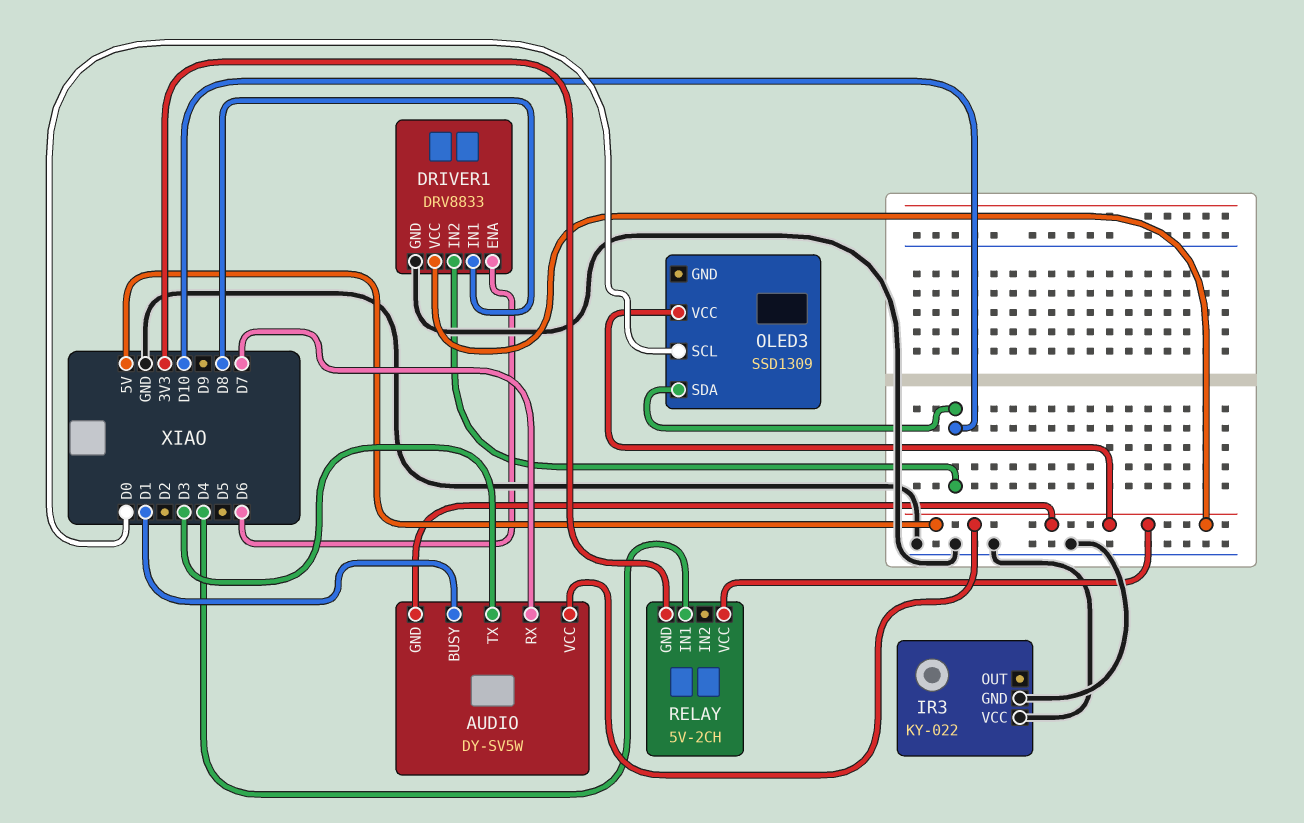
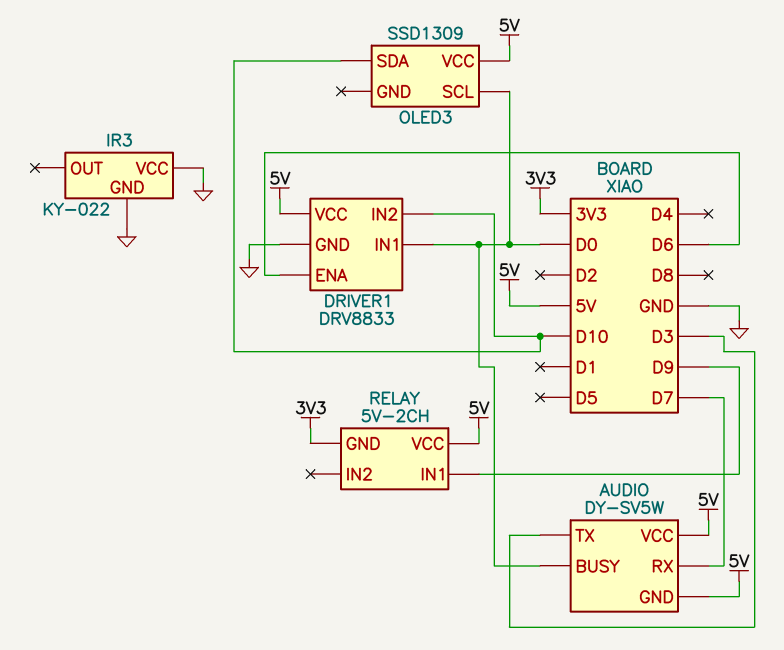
AUDIO pin BUSY: D1 -> D0
DRIVER1 pin IN1: D8 -> D0
RELAY pin IN1: D4 -> D9

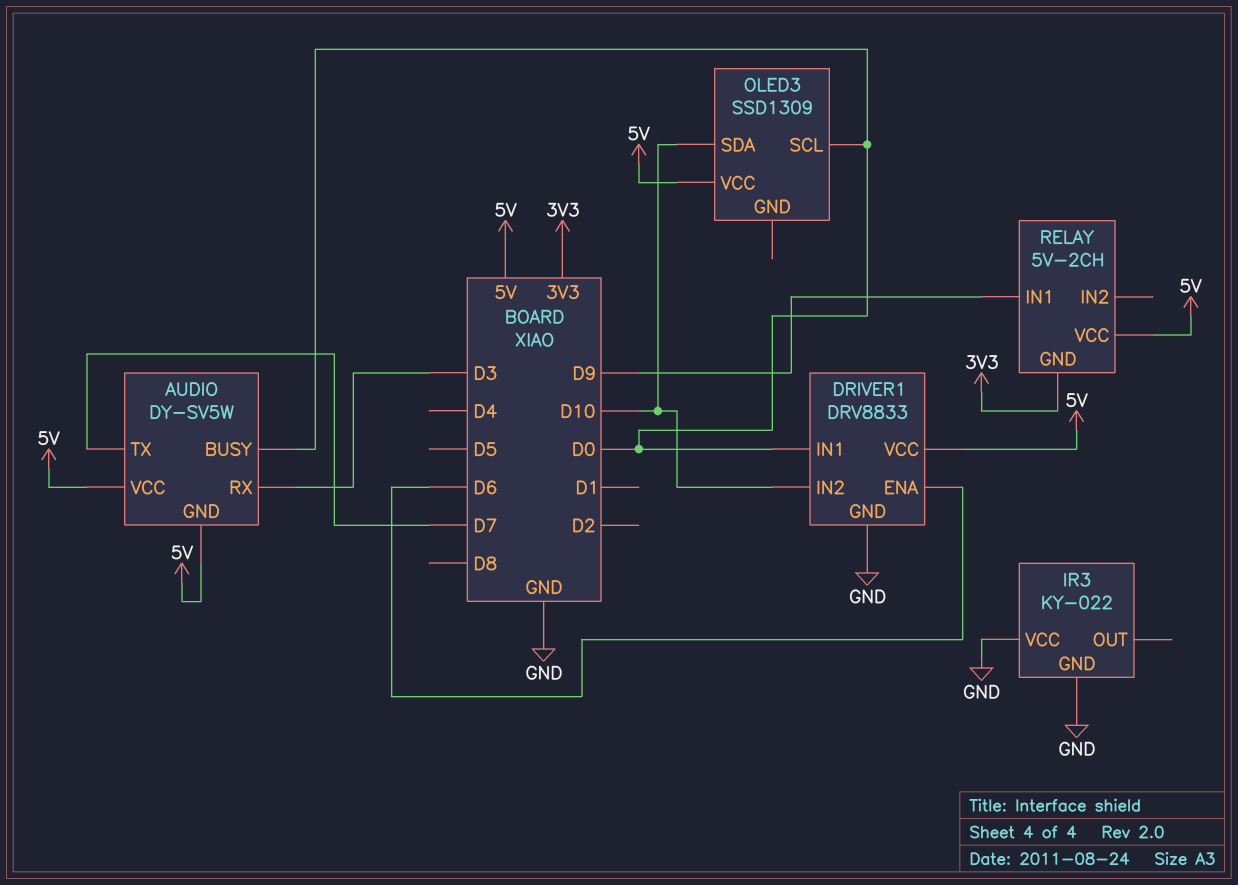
AUDIO pin RX: D7 -> D3
AUDIO pin TX: D3 -> D7

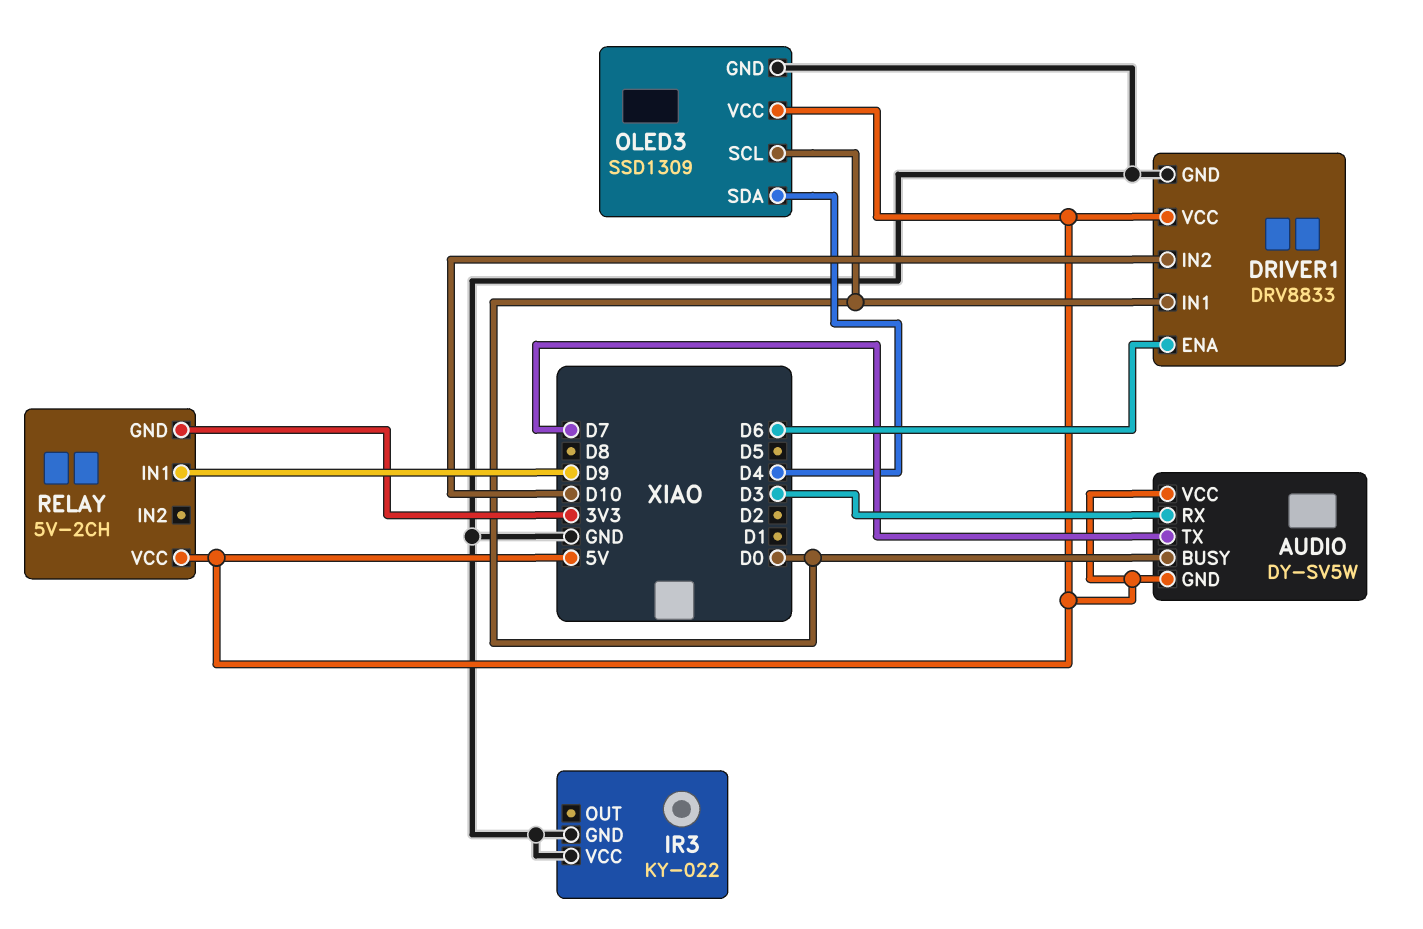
OLED3 pin GND: none -> GND
OLED3 pin SDA: D10 -> D4

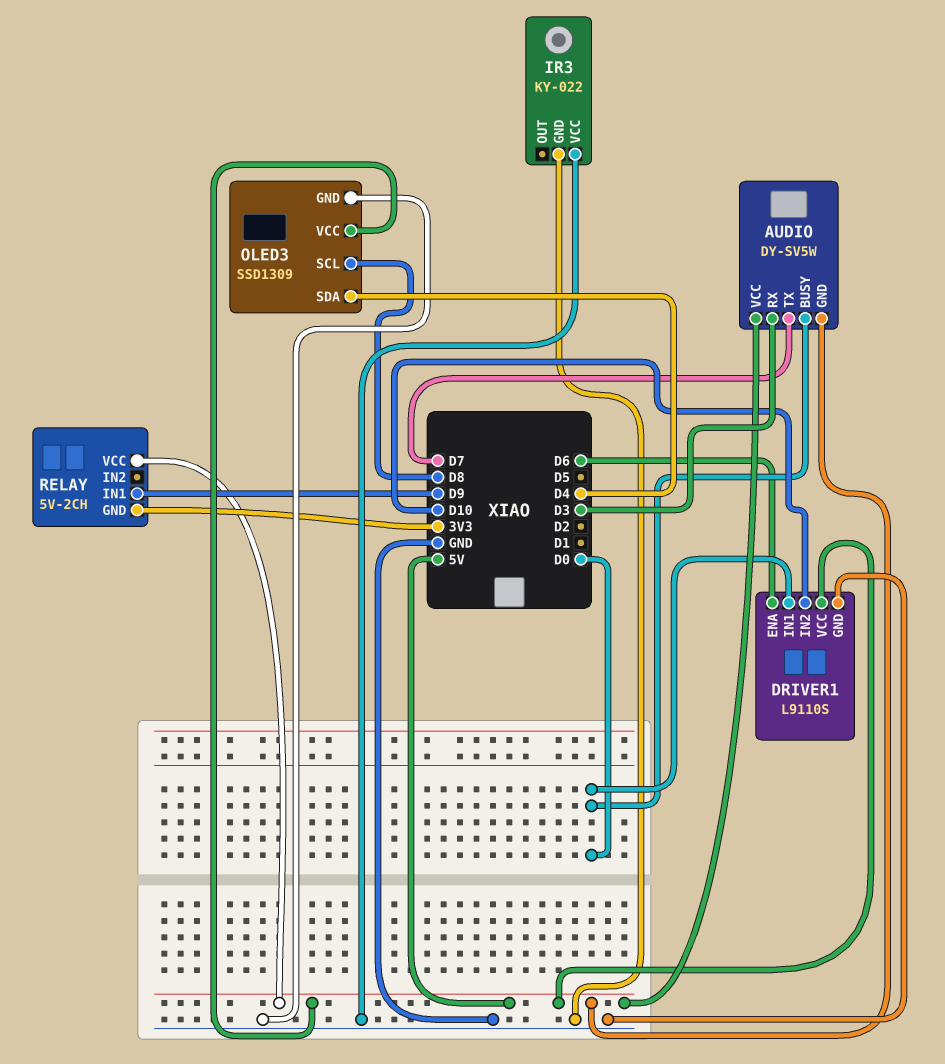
DRIVER1: DRV8833 -> L9110S
OLED3 pin SCL: D0 -> D8

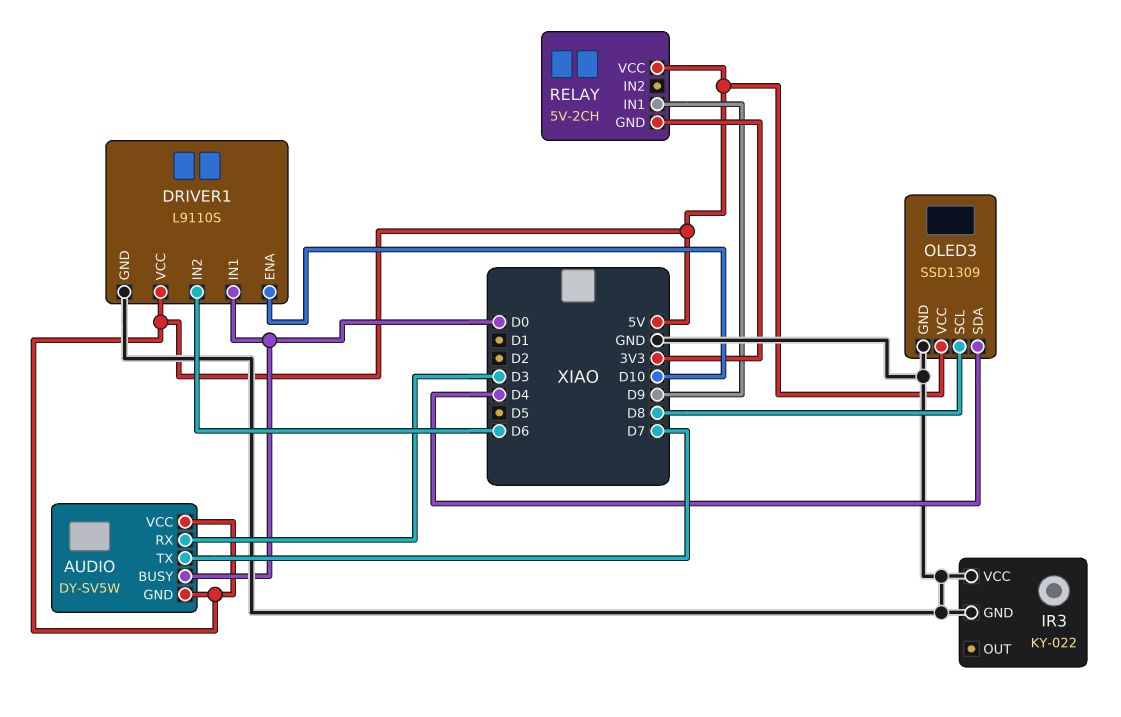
DRIVER1 pin ENA: D6 -> D10
DRIVER1 pin IN2: D10 -> D6

